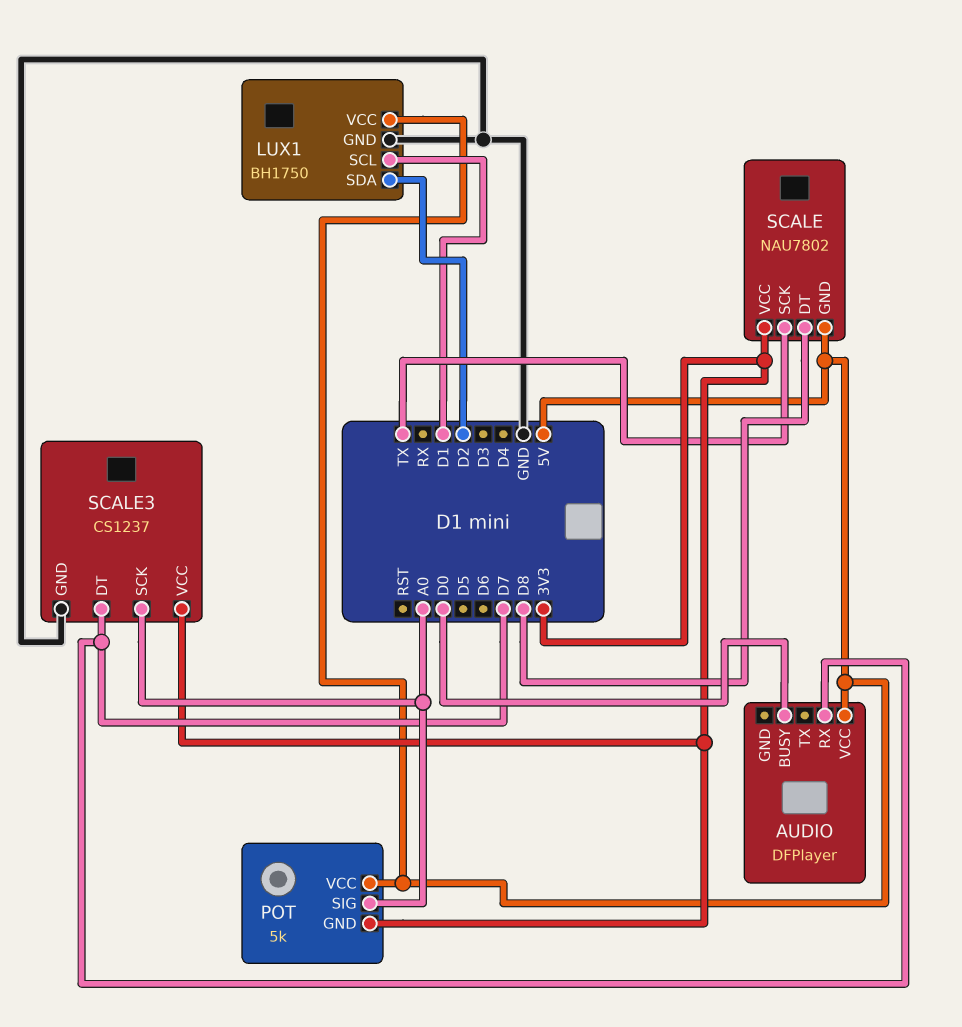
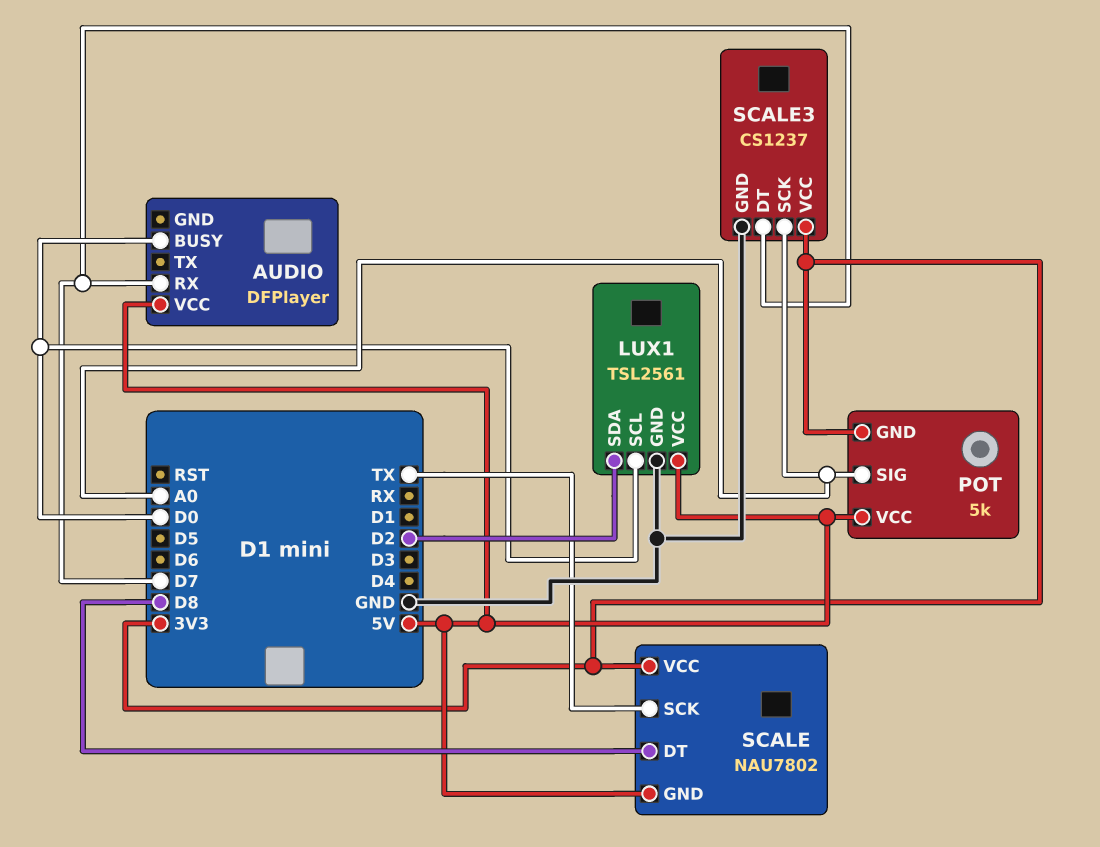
LUX1: BH1750 -> TSL2561
LUX1 pin SCL: D1 -> D0

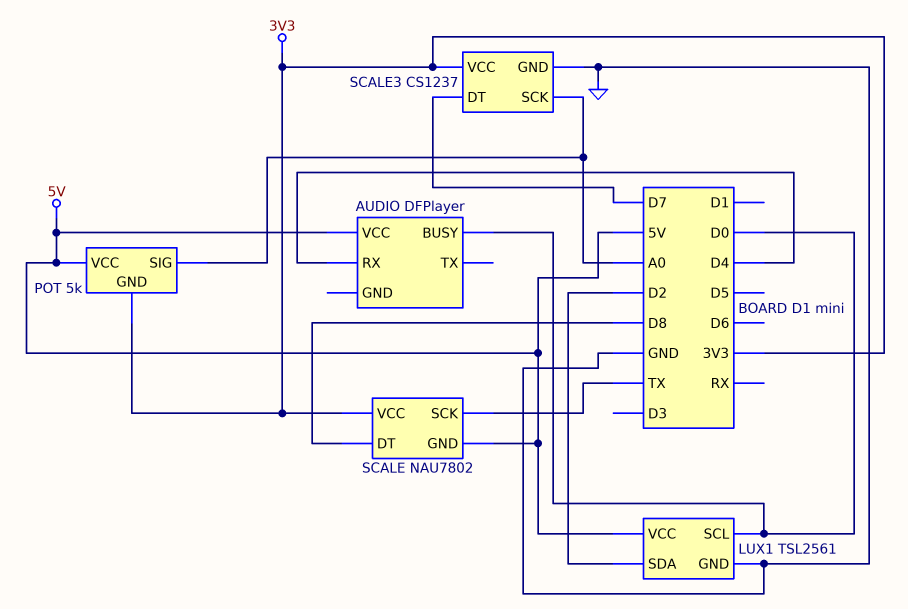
AUDIO pin RX: D7 -> D4

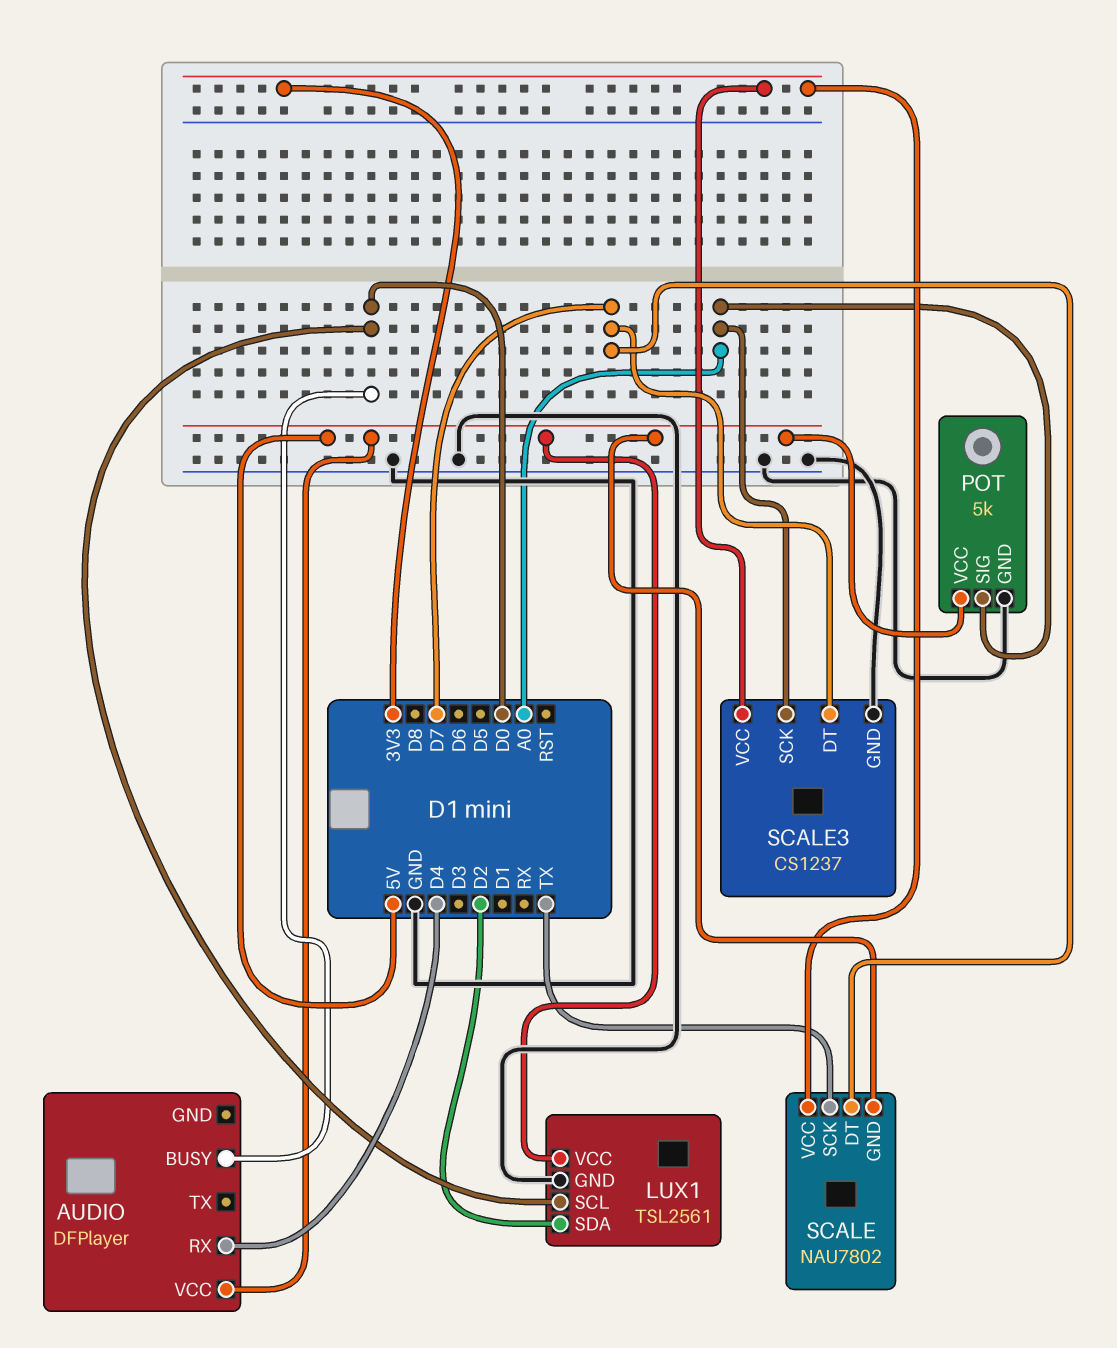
POT pin GND: 3V3 -> GND
SCALE pin DT: D8 -> D7

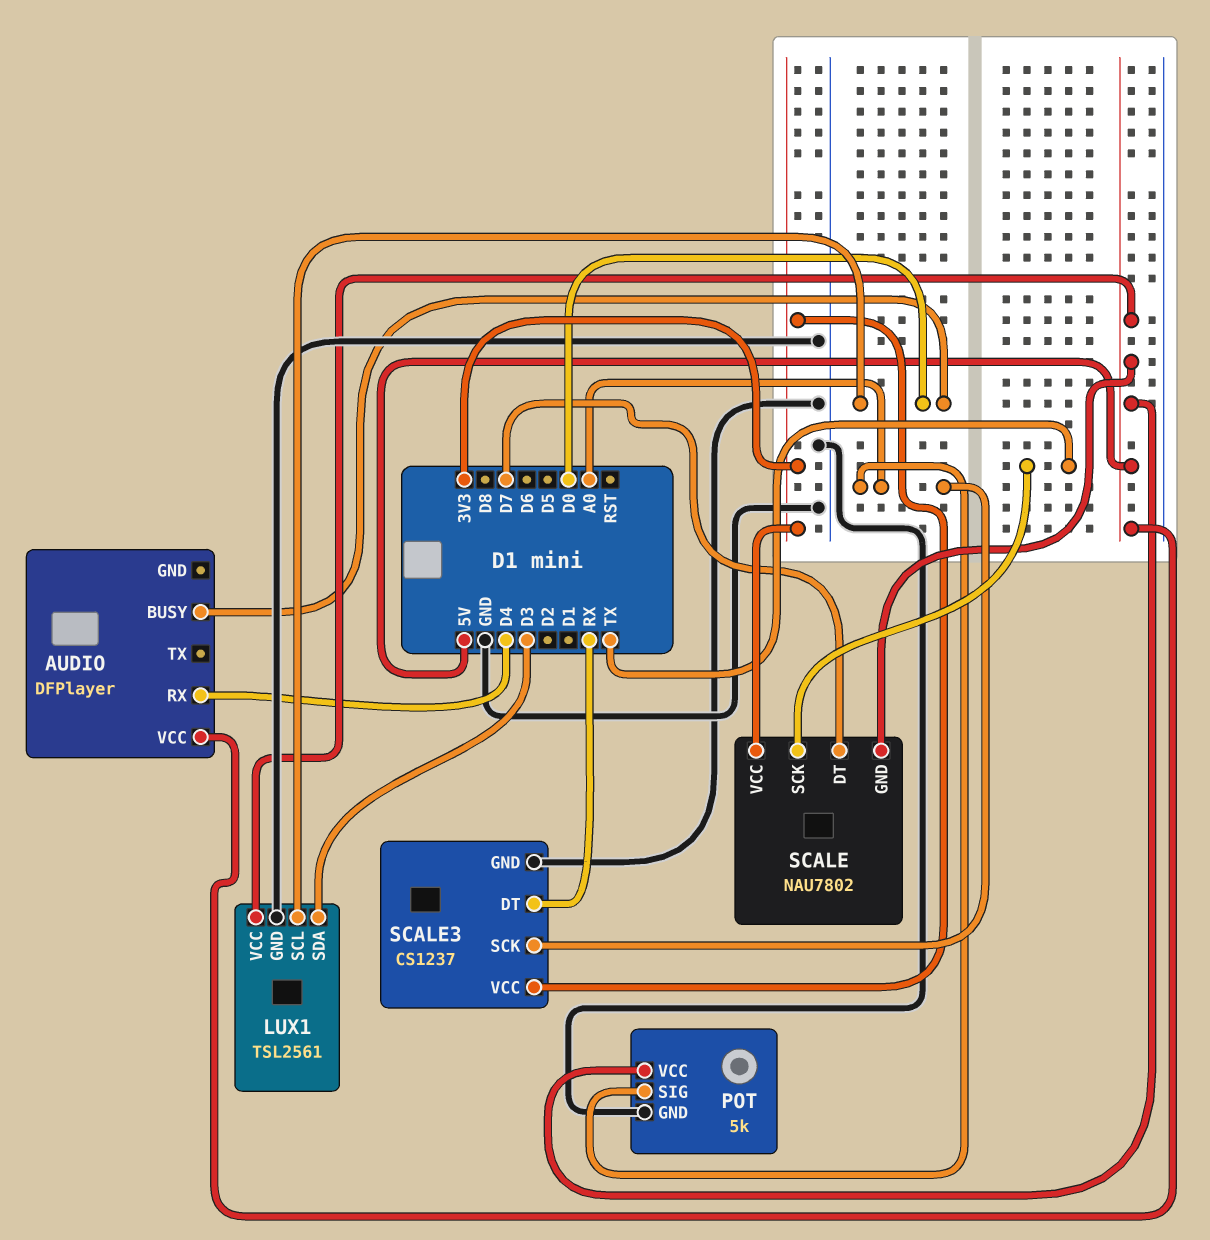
LUX1 pin SDA: D2 -> D3
SCALE3 pin DT: D7 -> RX

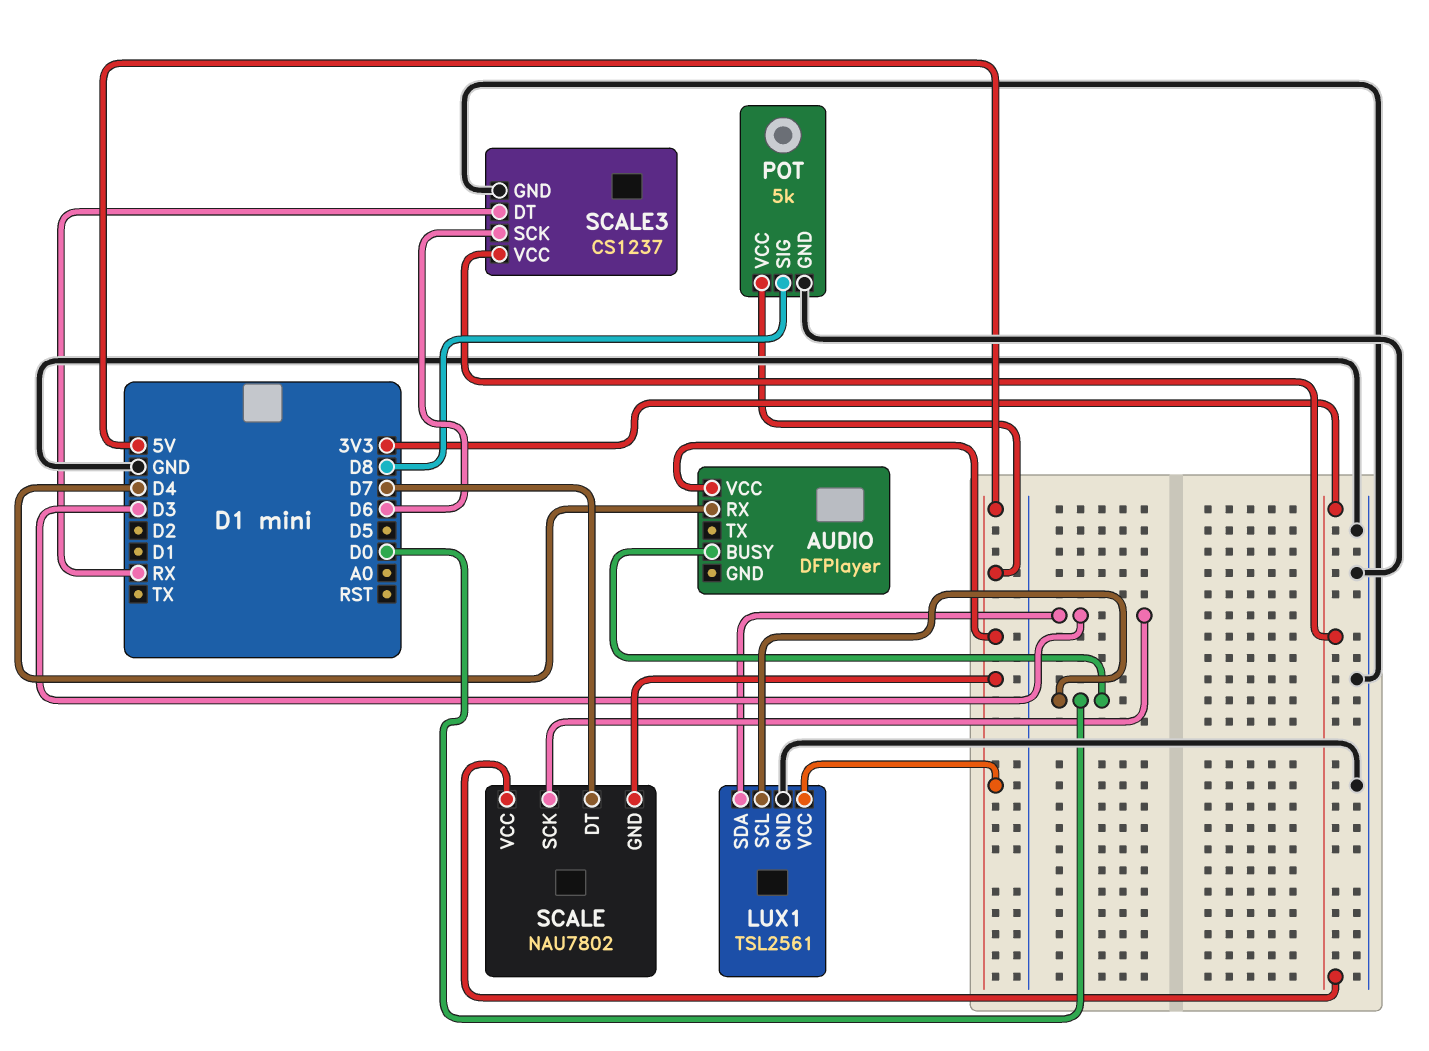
POT pin SIG: A0 -> D8
SCALE pin SCK: TX -> D3
SCALE3 pin SCK: A0 -> D6

